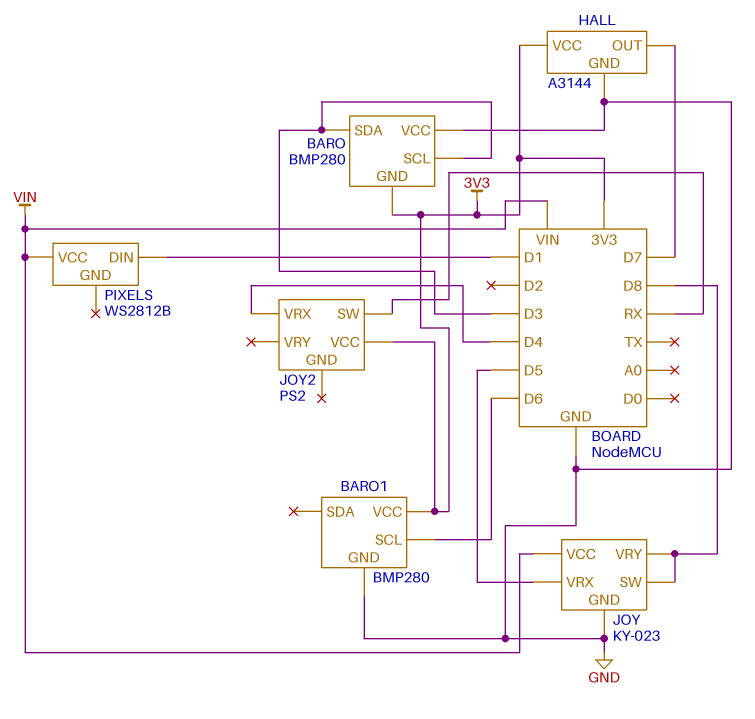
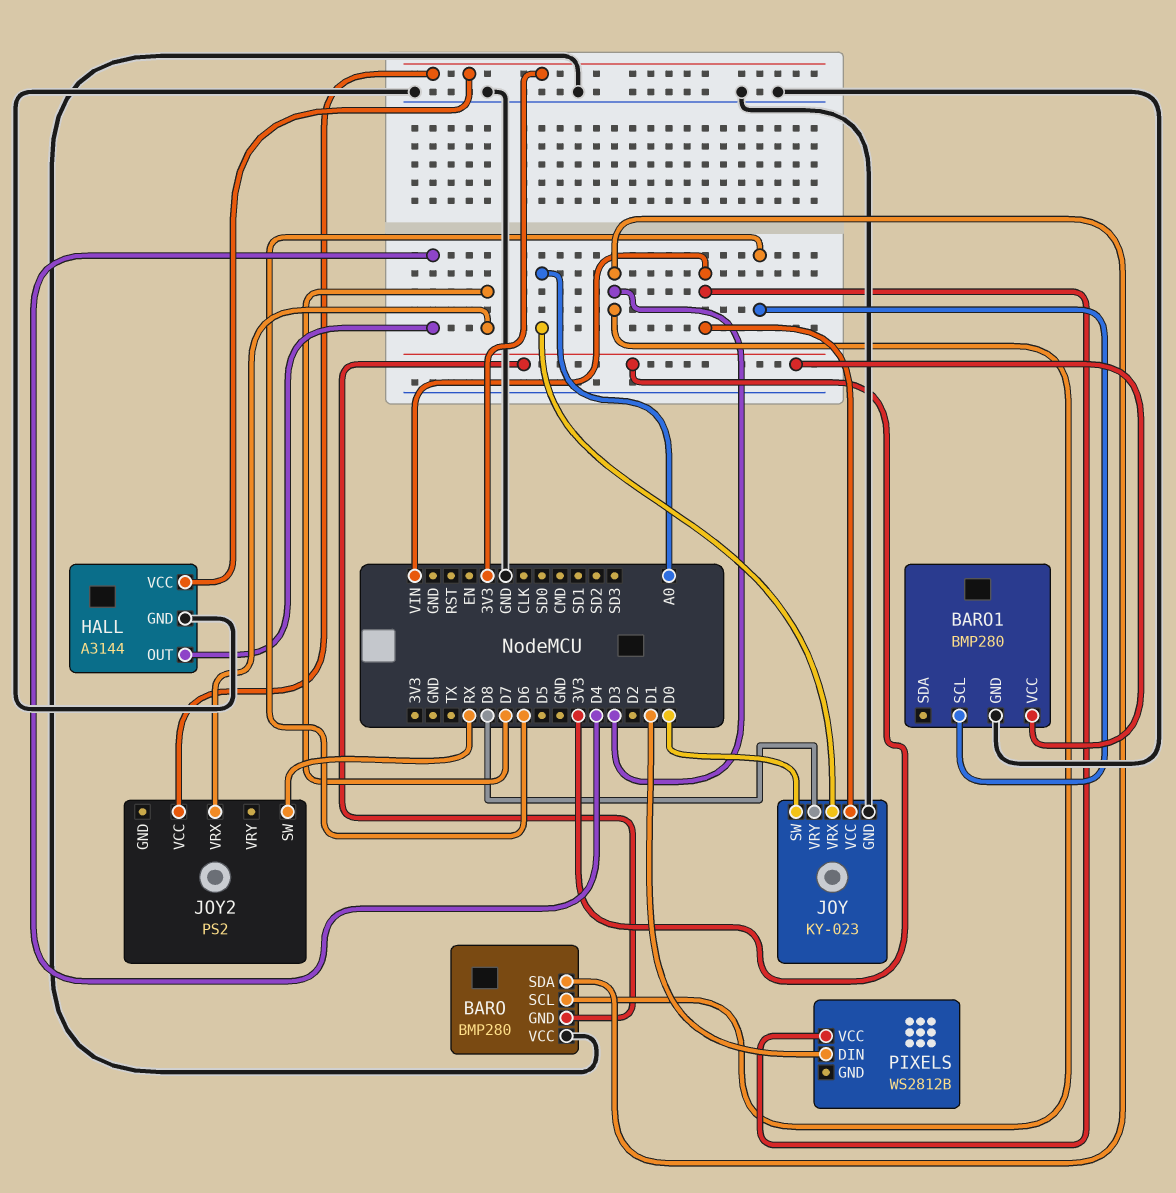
HALL pin OUT: D7 -> D4
JOY pin SW: D8 -> D0
JOY pin VRX: D5 -> A0
JOY2 pin VRX: D4 -> D7

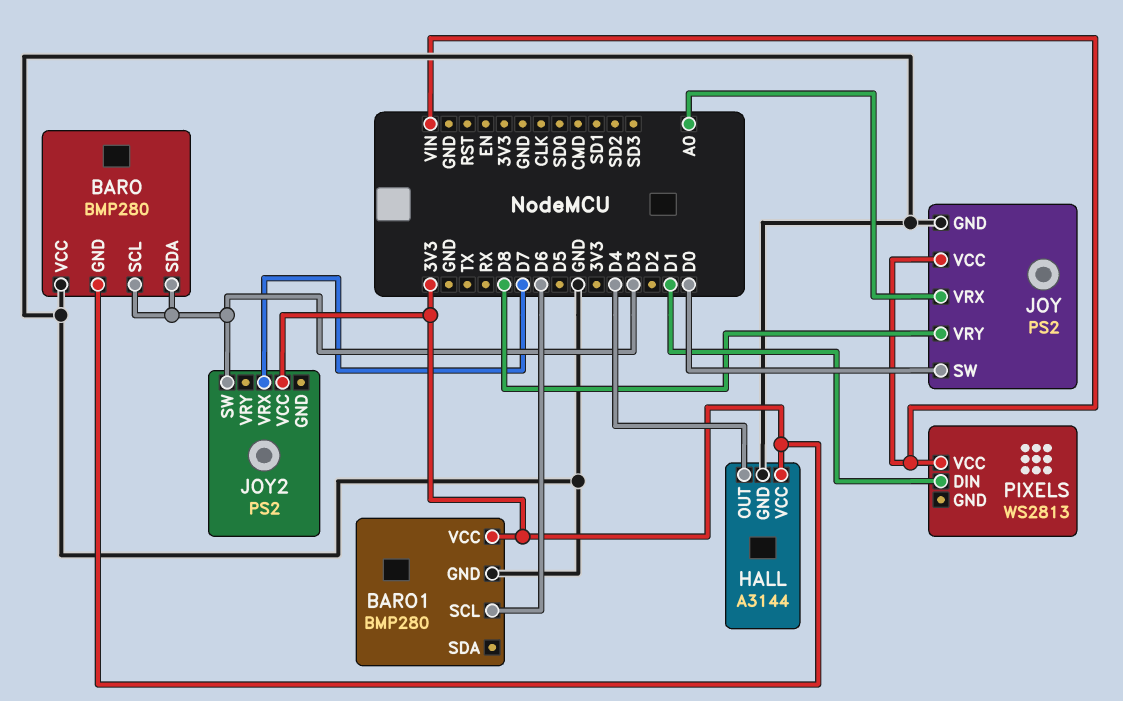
JOY: KY-023 -> PS2
JOY2 pin SW: RX -> D3
PIXELS: WS2812B -> WS2813

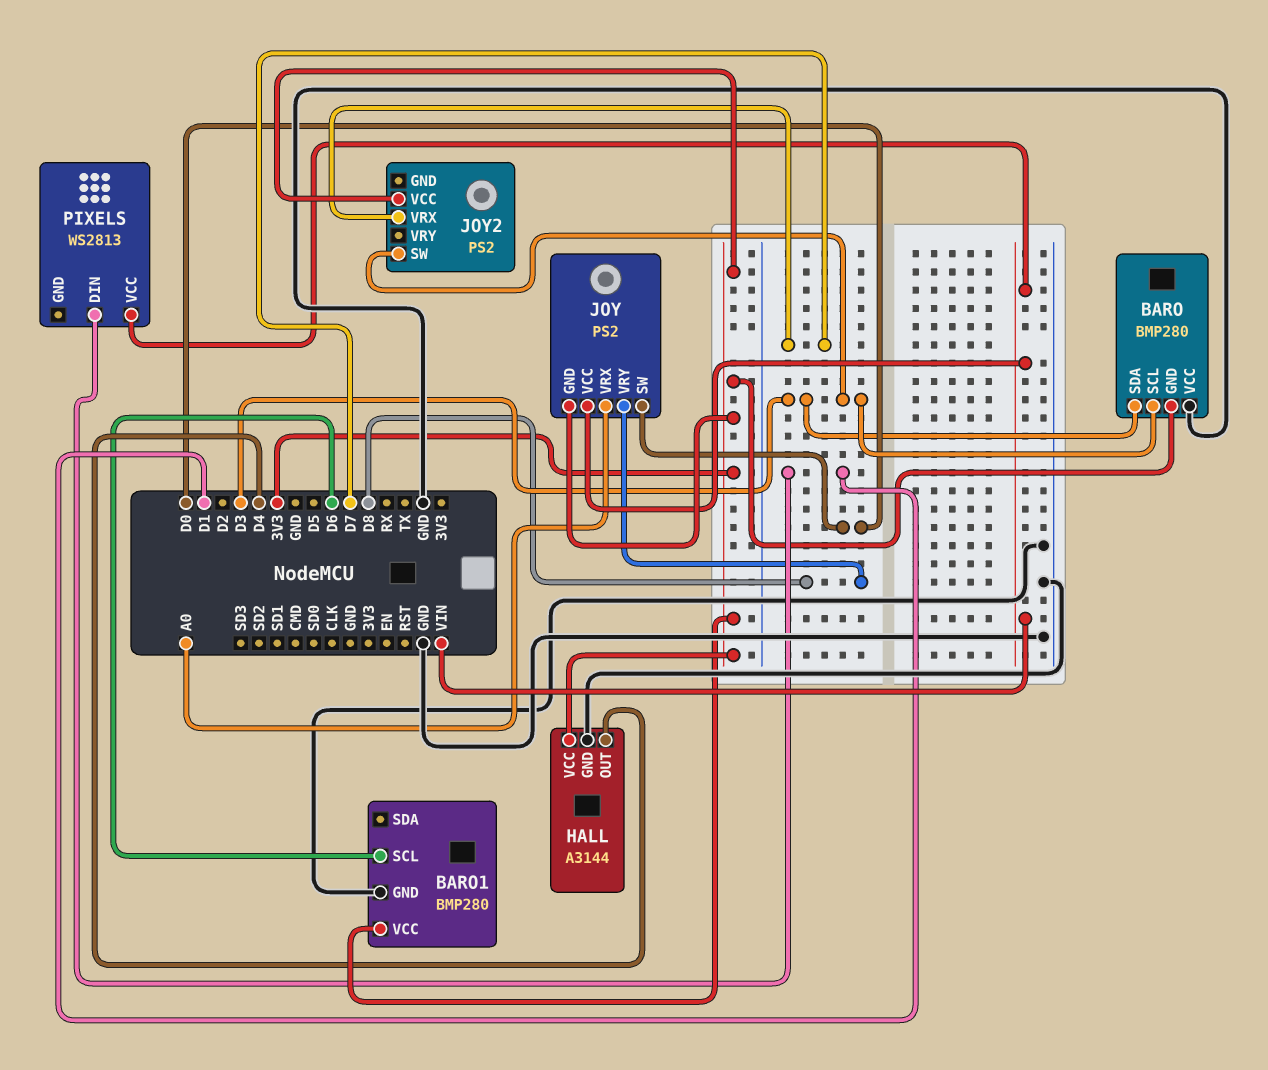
JOY pin GND: GND -> 3V3

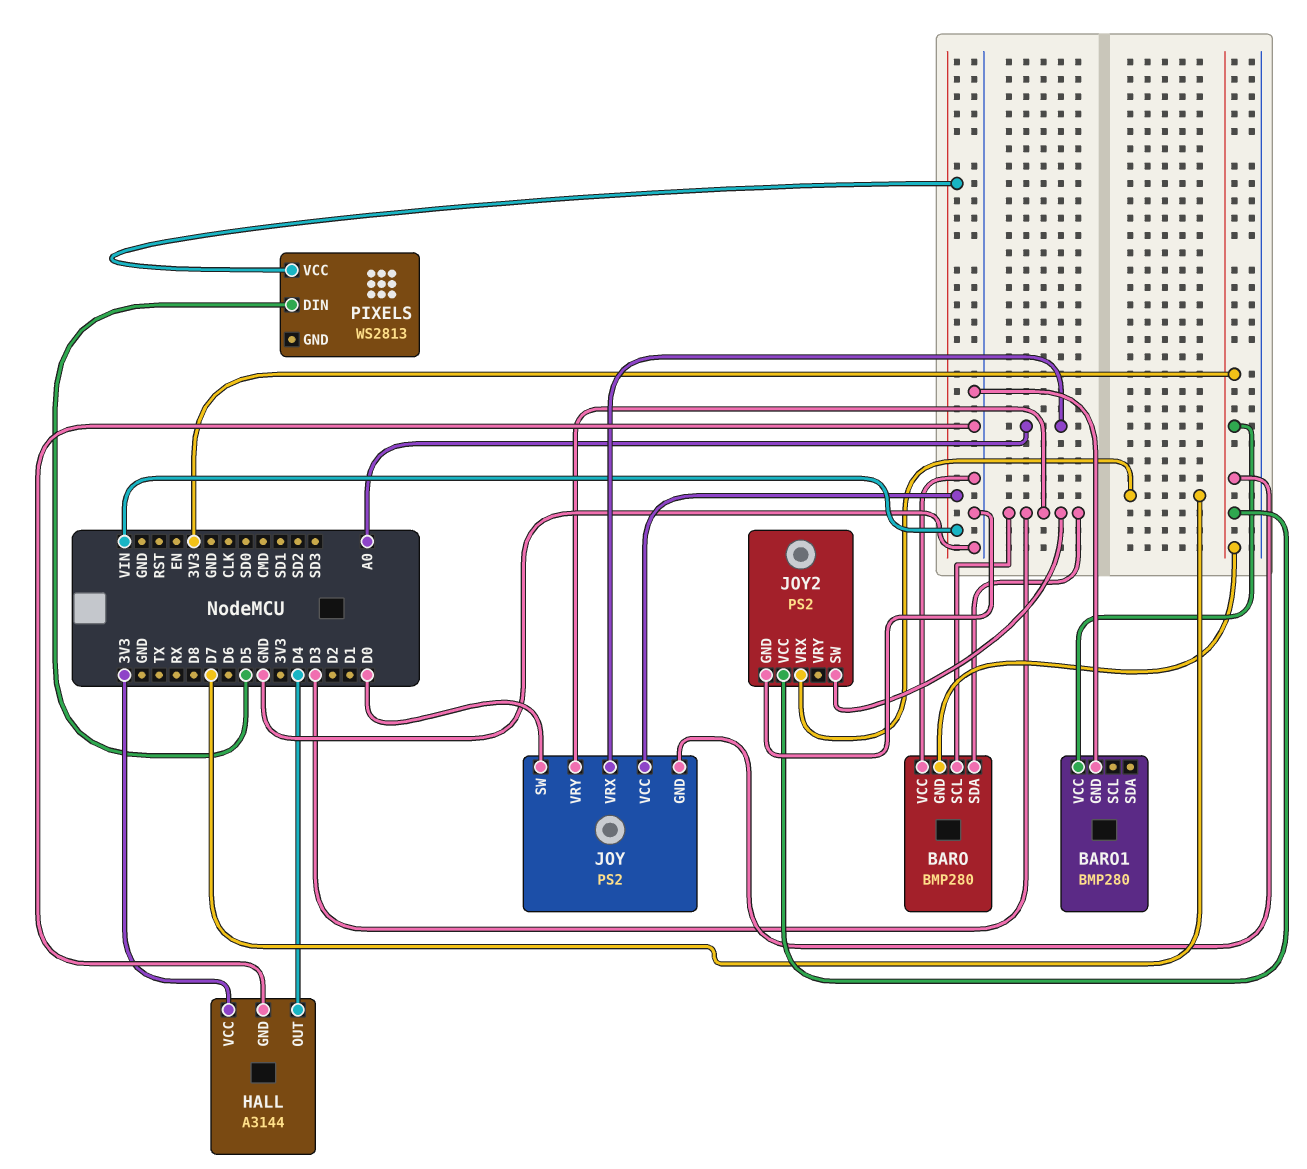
BARO1 pin SCL: D6 -> none
JOY pin VRY: D8 -> D3
JOY2 pin GND: none -> GND
PIXELS pin DIN: D1 -> D5

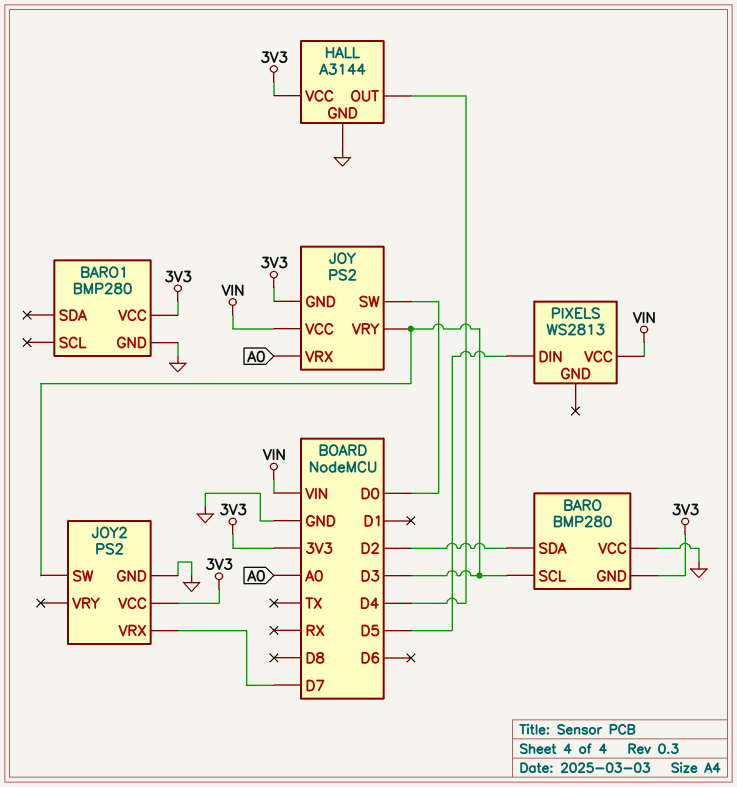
BARO pin SDA: D3 -> D2

